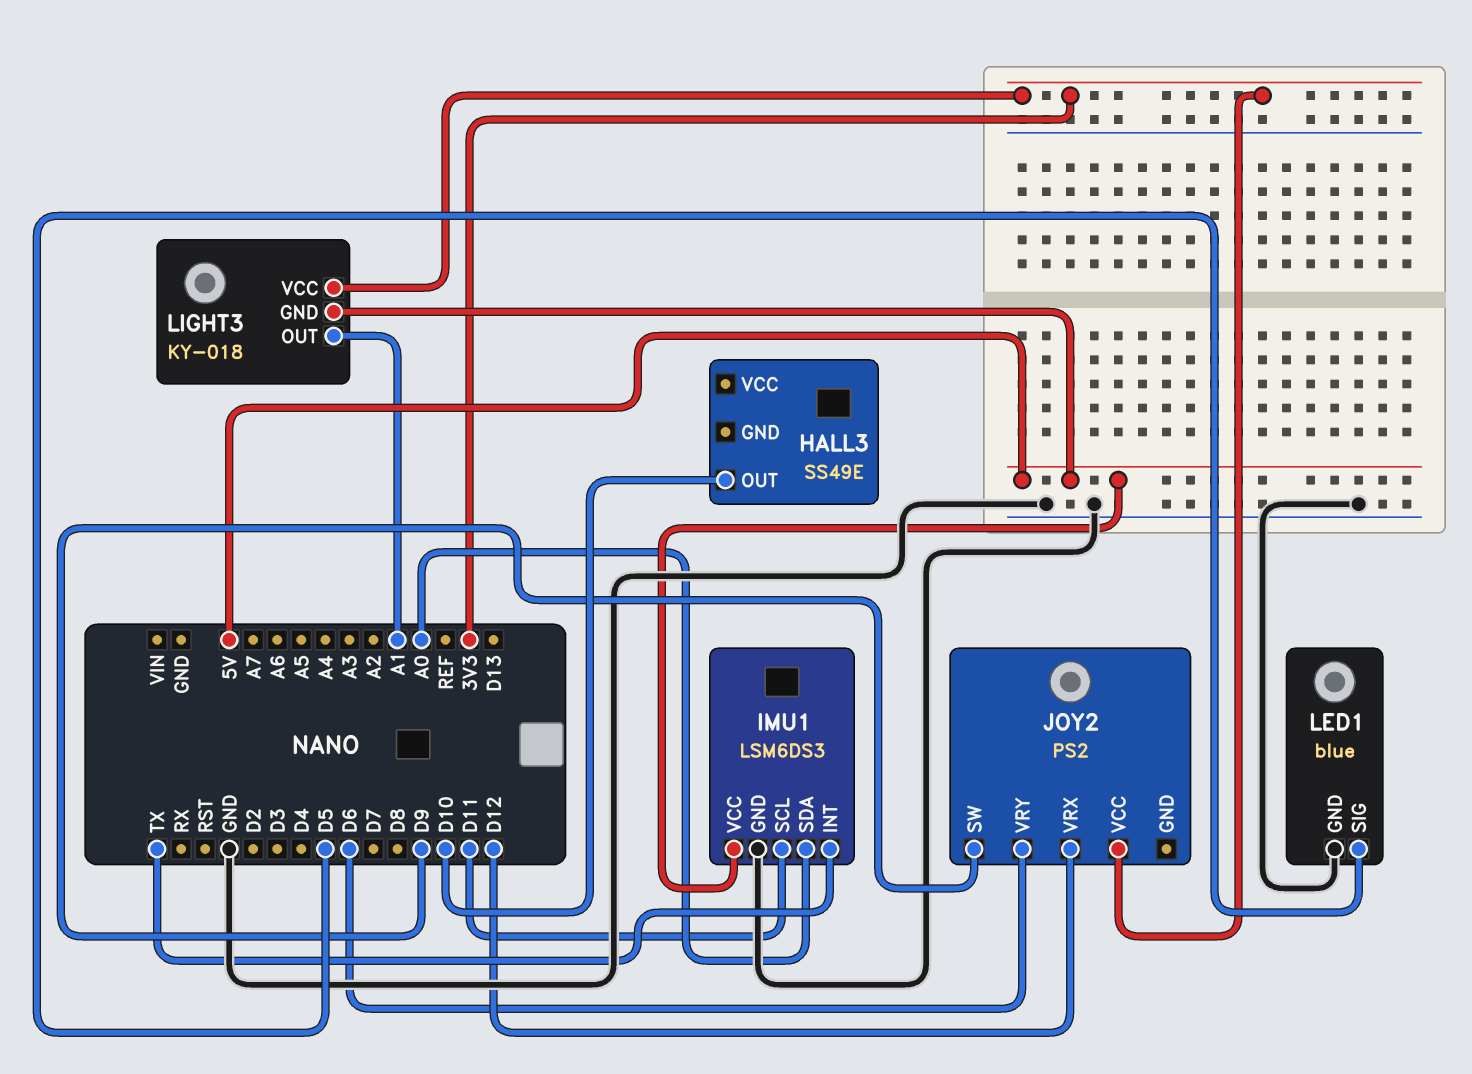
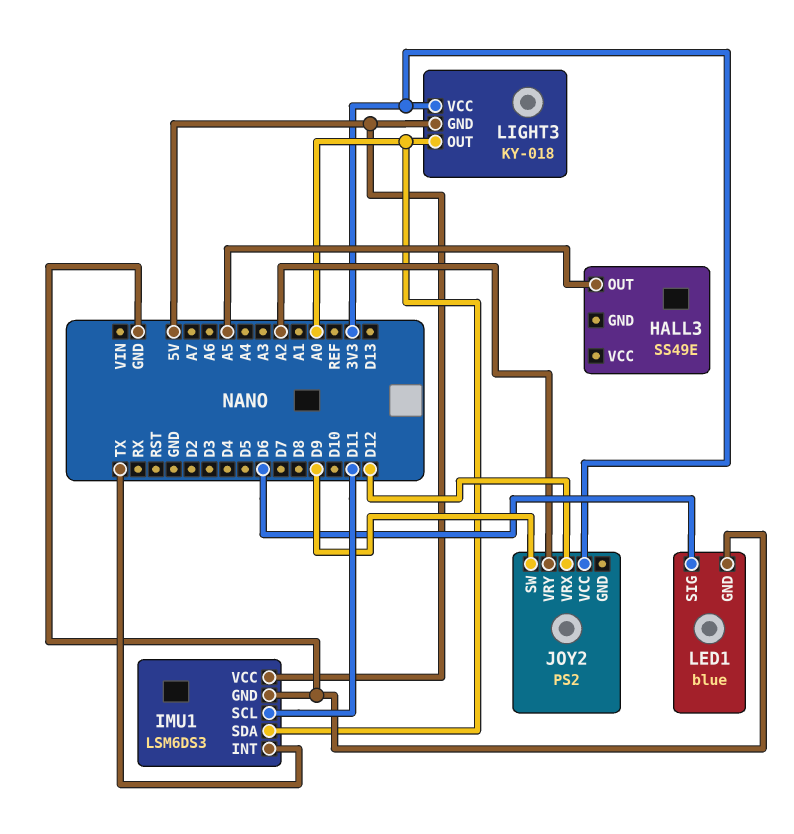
HALL3 pin OUT: D10 -> A5
JOY2 pin VRY: D6 -> A2
LED1 pin SIG: D5 -> D6
LIGHT3 pin OUT: A1 -> A0

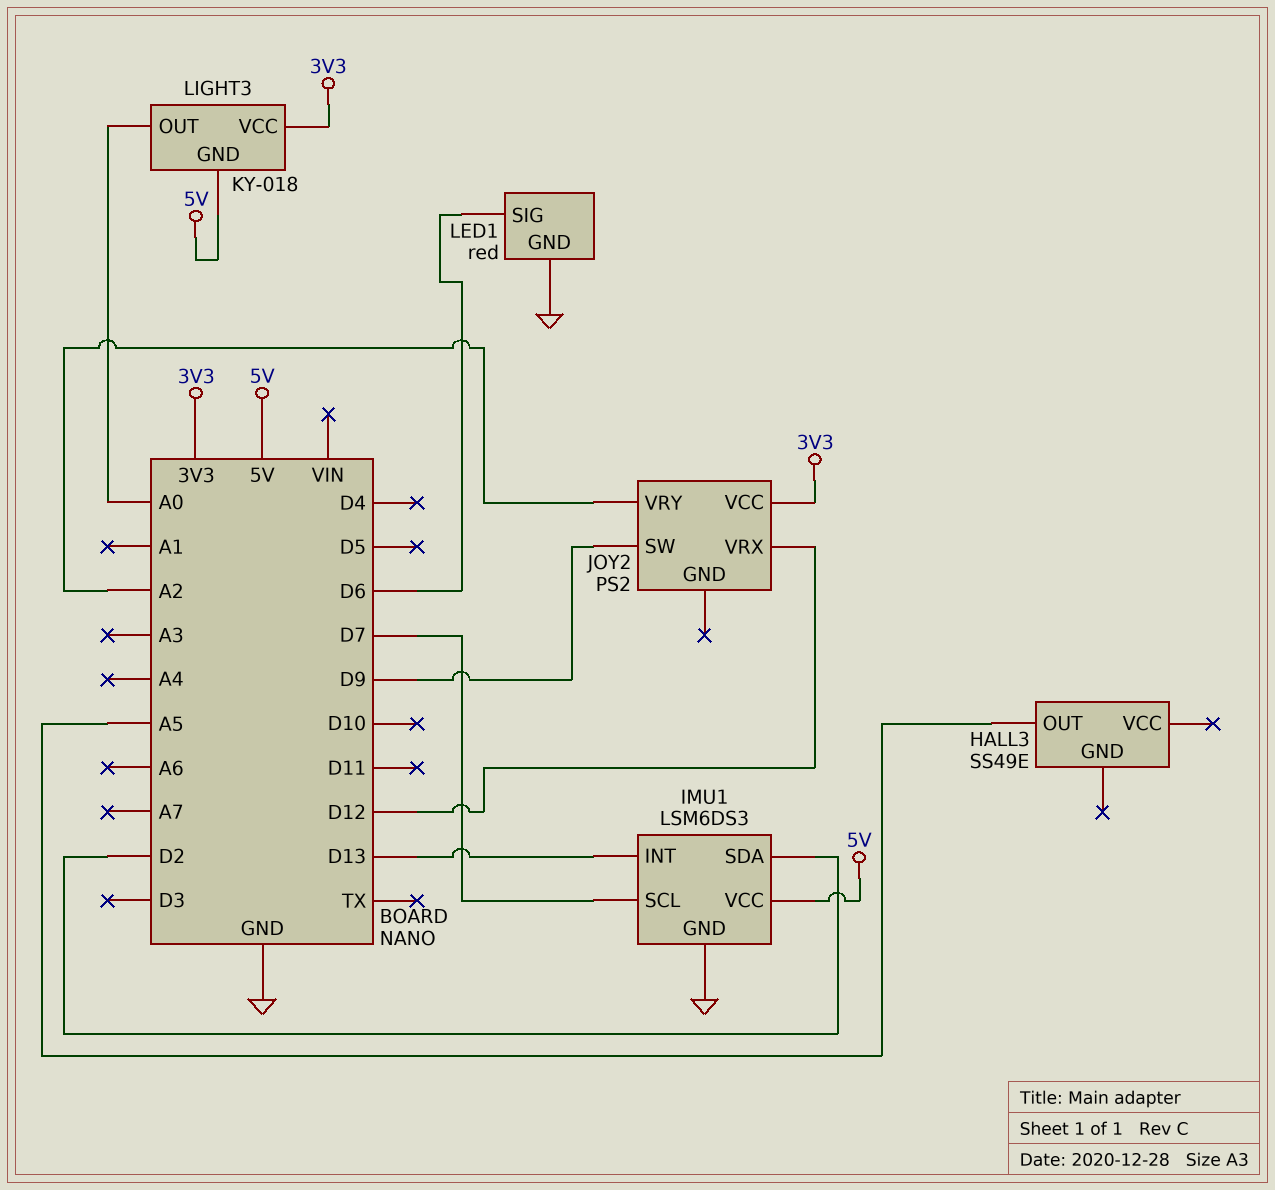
IMU1 pin INT: TX -> D13
IMU1 pin SCL: D11 -> D7
IMU1 pin SDA: A0 -> D2
LED1: blue -> red

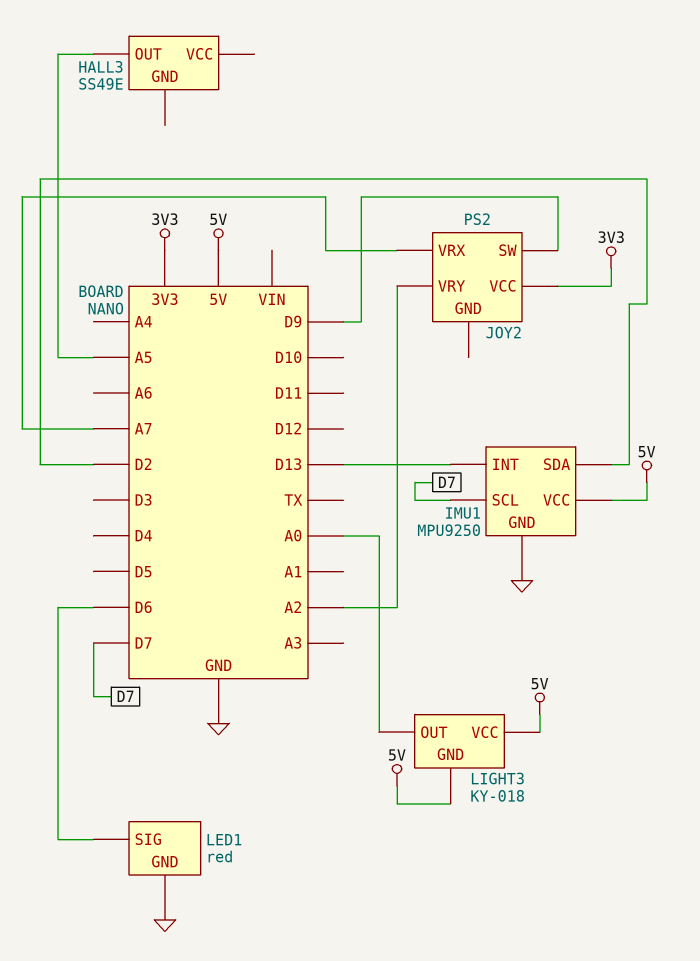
IMU1: LSM6DS3 -> MPU9250
JOY2 pin VRX: D12 -> A7
LIGHT3 pin VCC: 3V3 -> 5V

